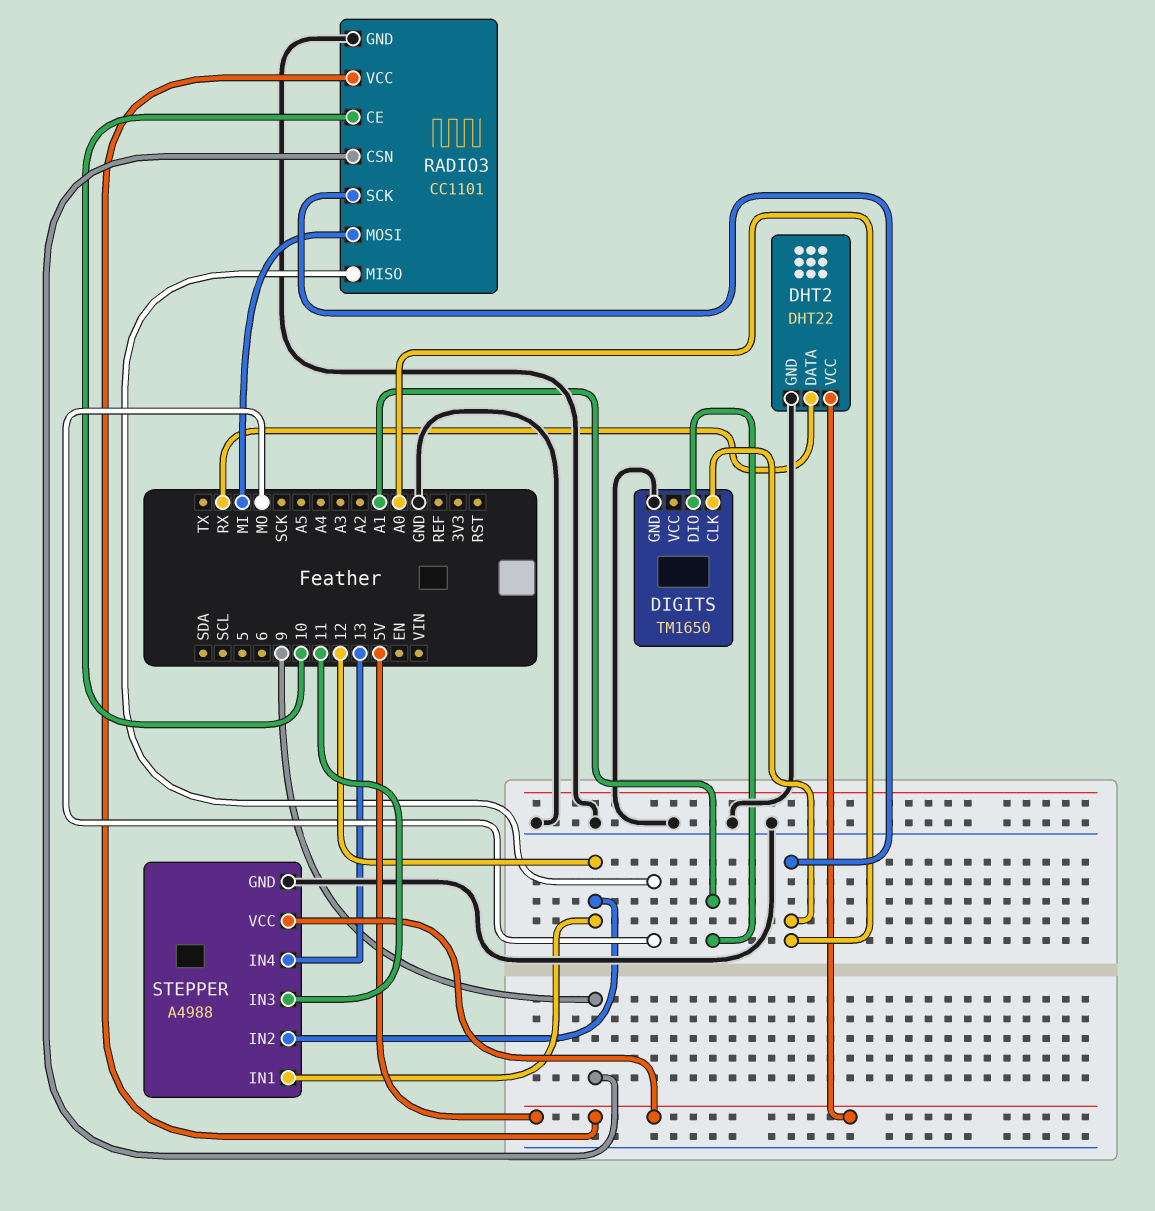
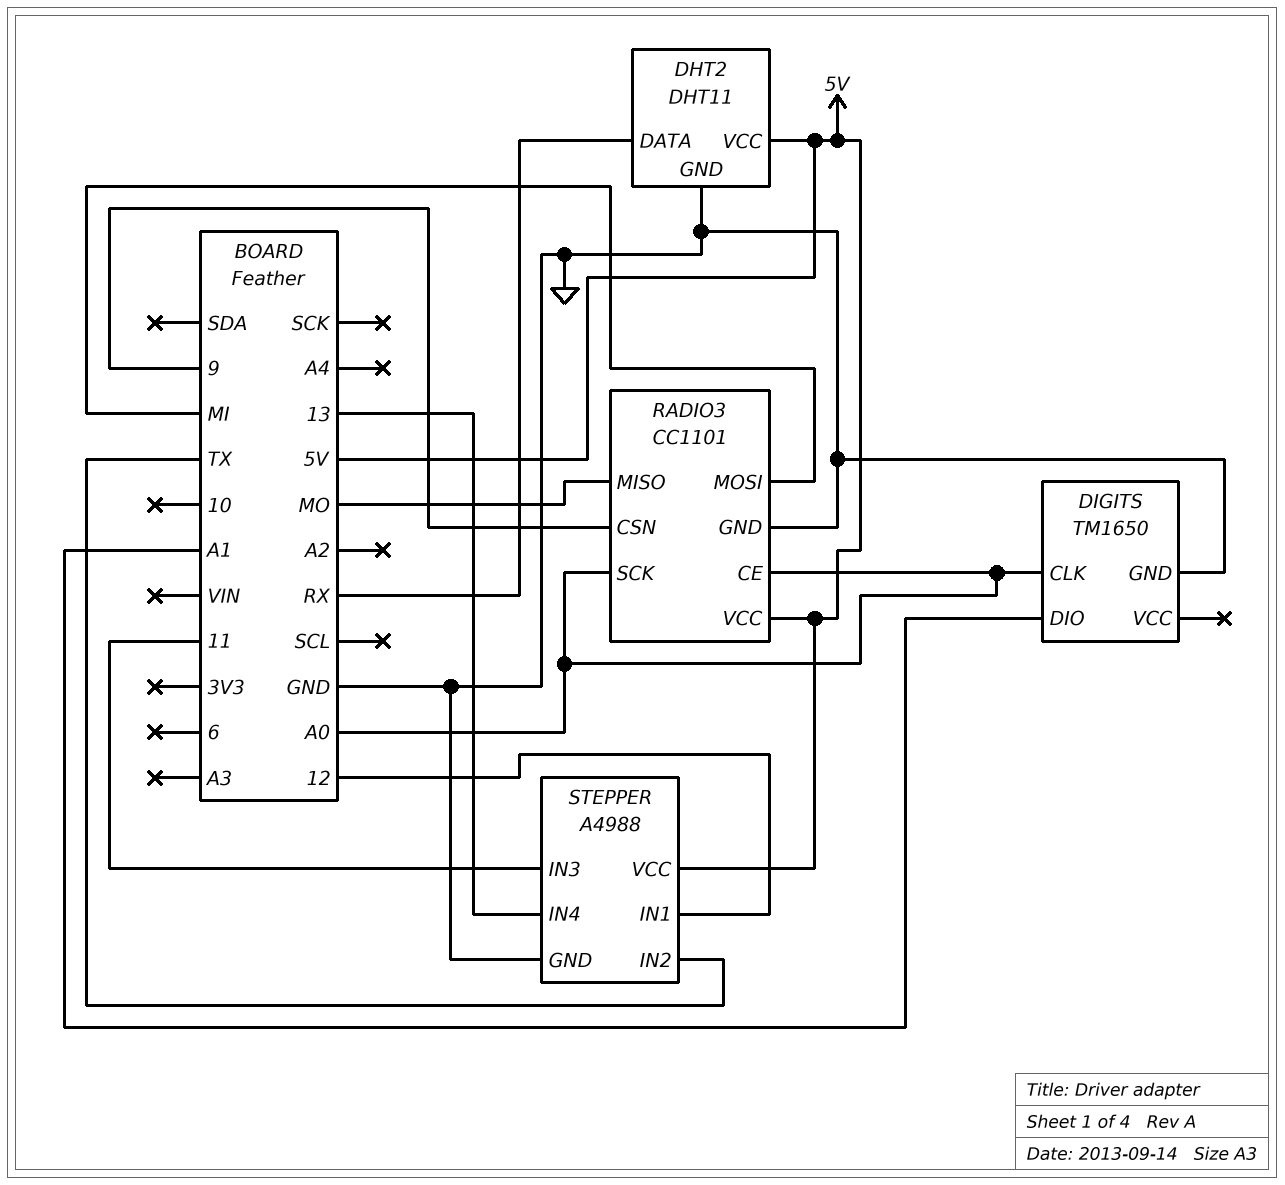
DHT2: DHT22 -> DHT11
RADIO3 pin CE: 10 -> A0
STEPPER pin IN2: 12 -> TX

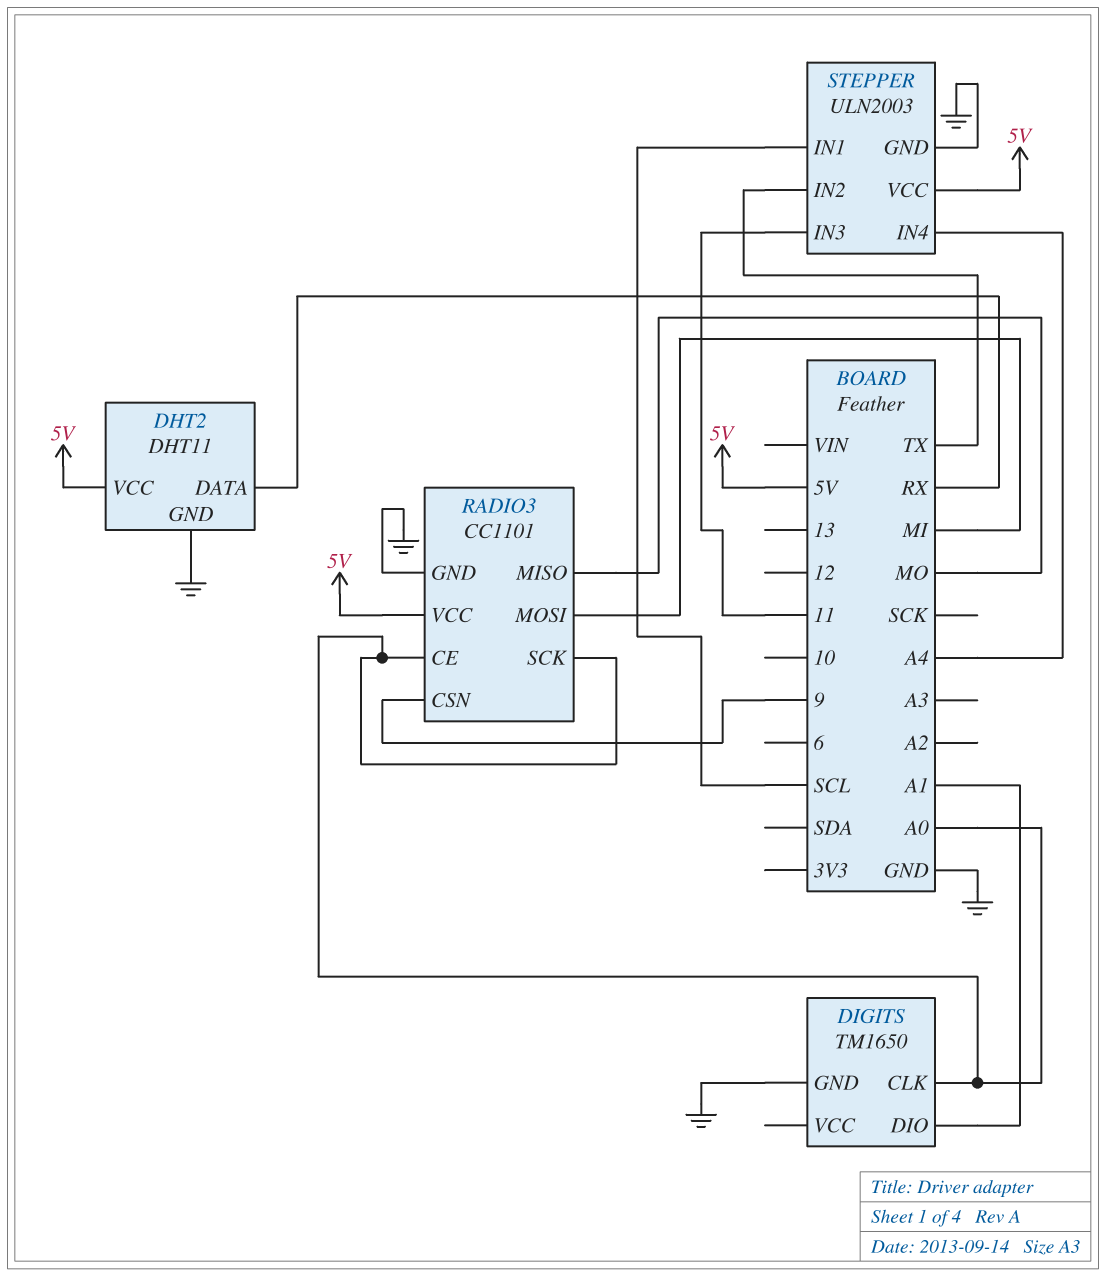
STEPPER: A4988 -> ULN2003
STEPPER pin IN1: 12 -> SCL
STEPPER pin IN4: 13 -> A4

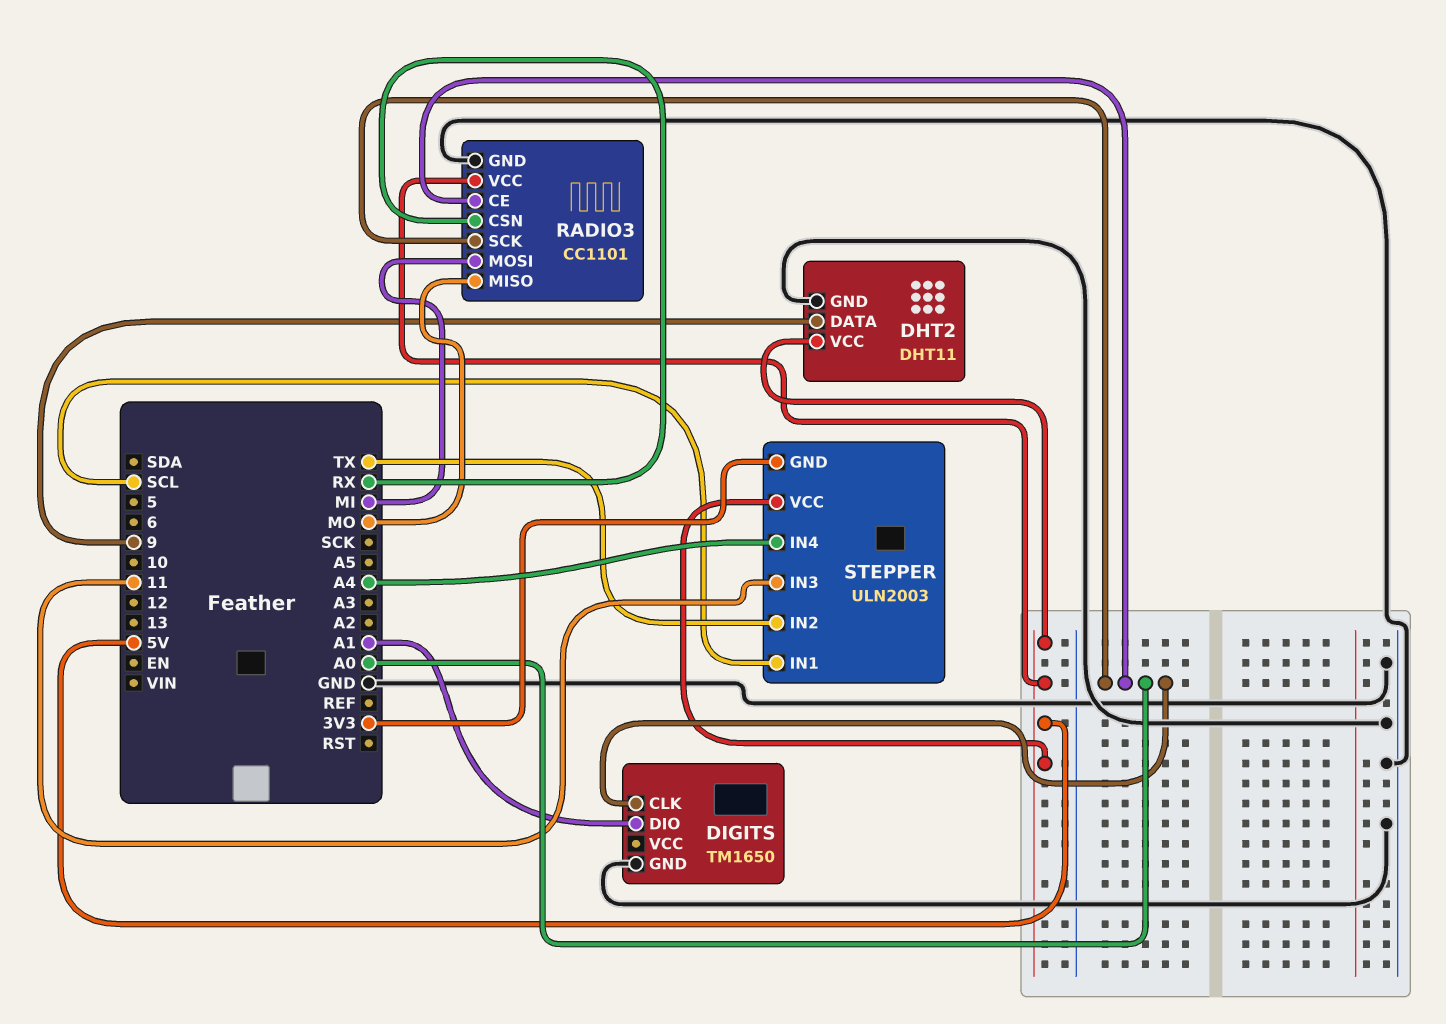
DHT2 pin DATA: RX -> 9
RADIO3 pin CSN: 9 -> RX
STEPPER pin GND: GND -> 3V3

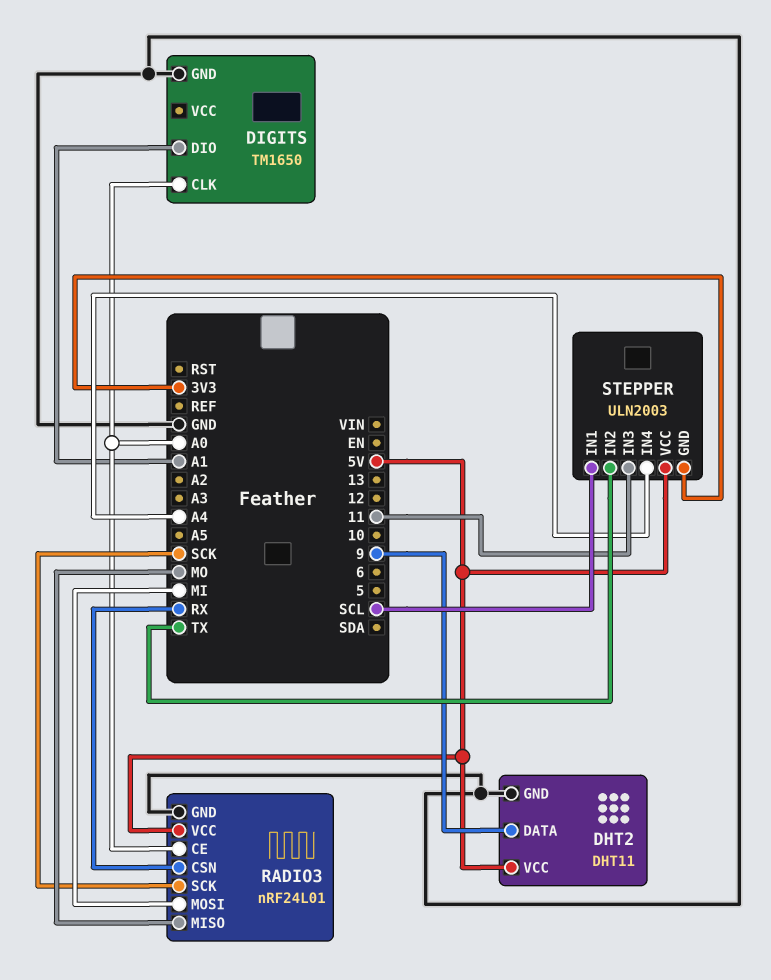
RADIO3: CC1101 -> nRF24L01
RADIO3 pin SCK: A0 -> SCK

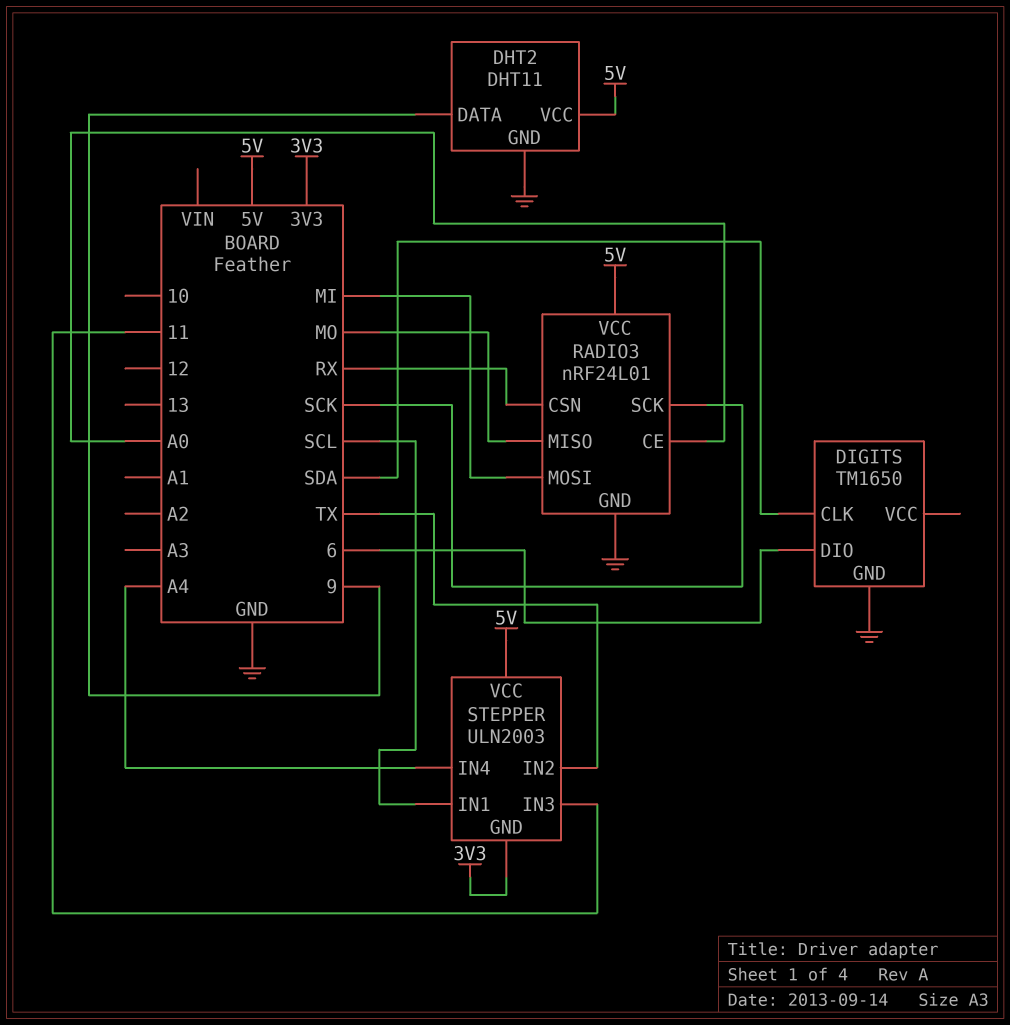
DIGITS pin CLK: A0 -> SDA
DIGITS pin DIO: A1 -> 6

